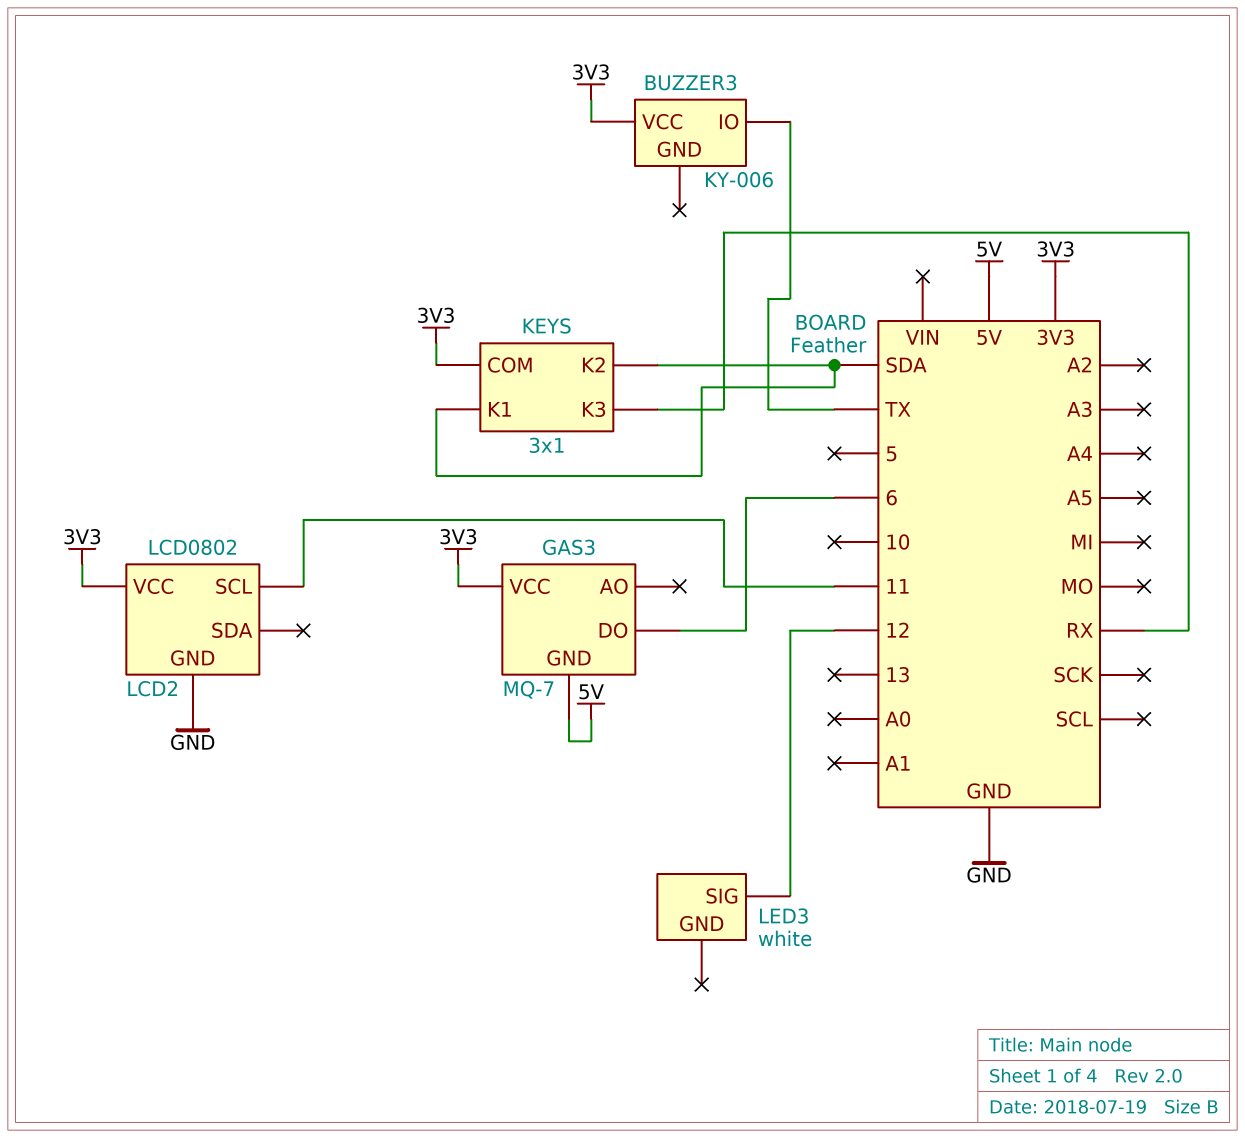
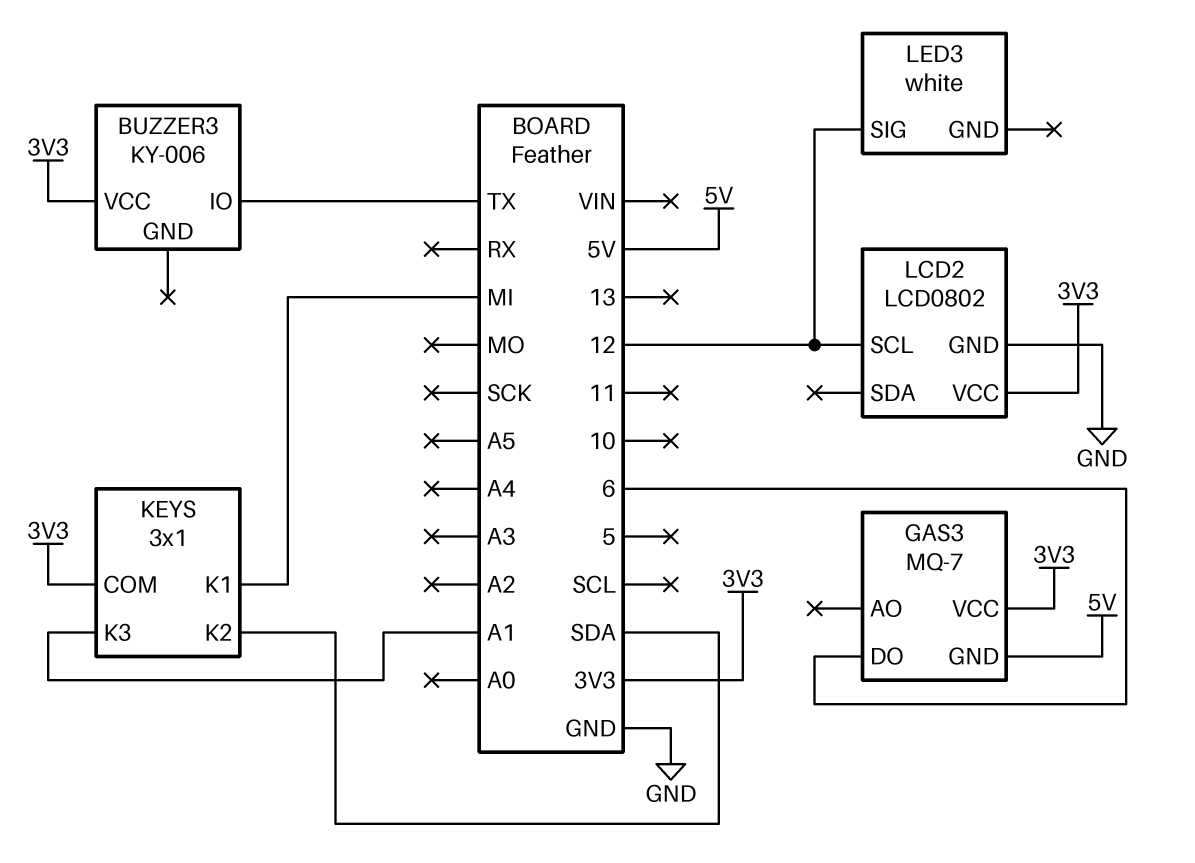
KEYS pin K1: SDA -> MI
KEYS pin K3: RX -> A1
LCD2 pin SCL: 11 -> 12

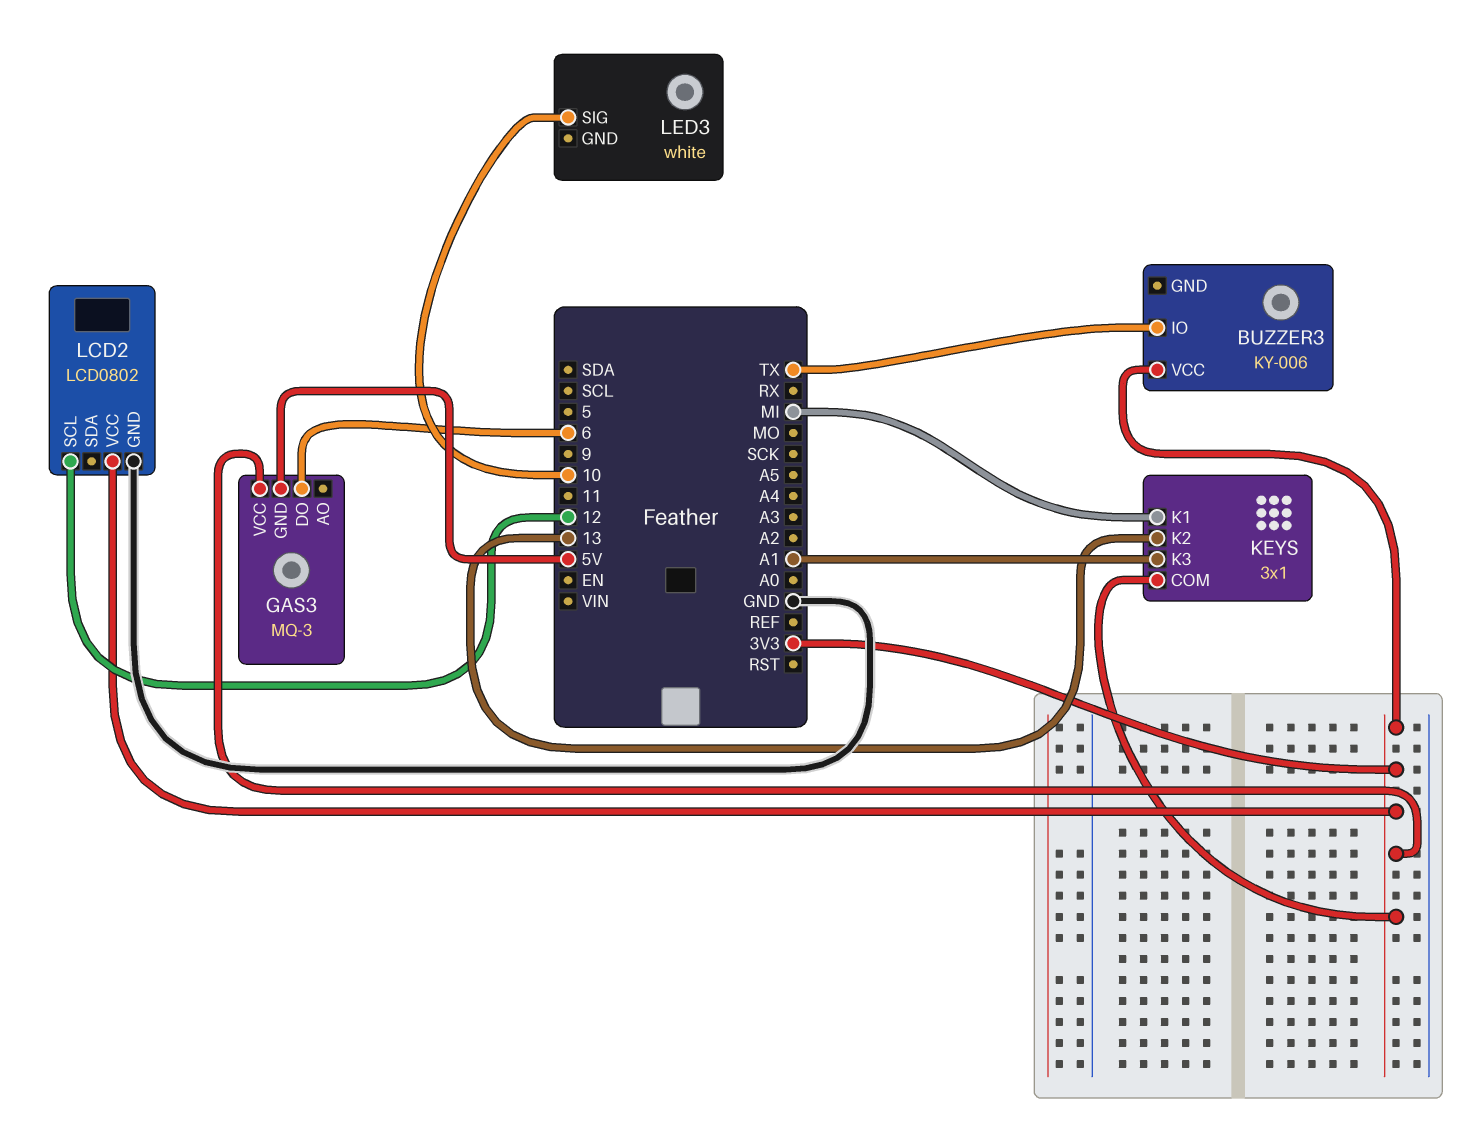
GAS3: MQ-7 -> MQ-3
KEYS pin K2: SDA -> 13
LED3 pin SIG: 12 -> 10

